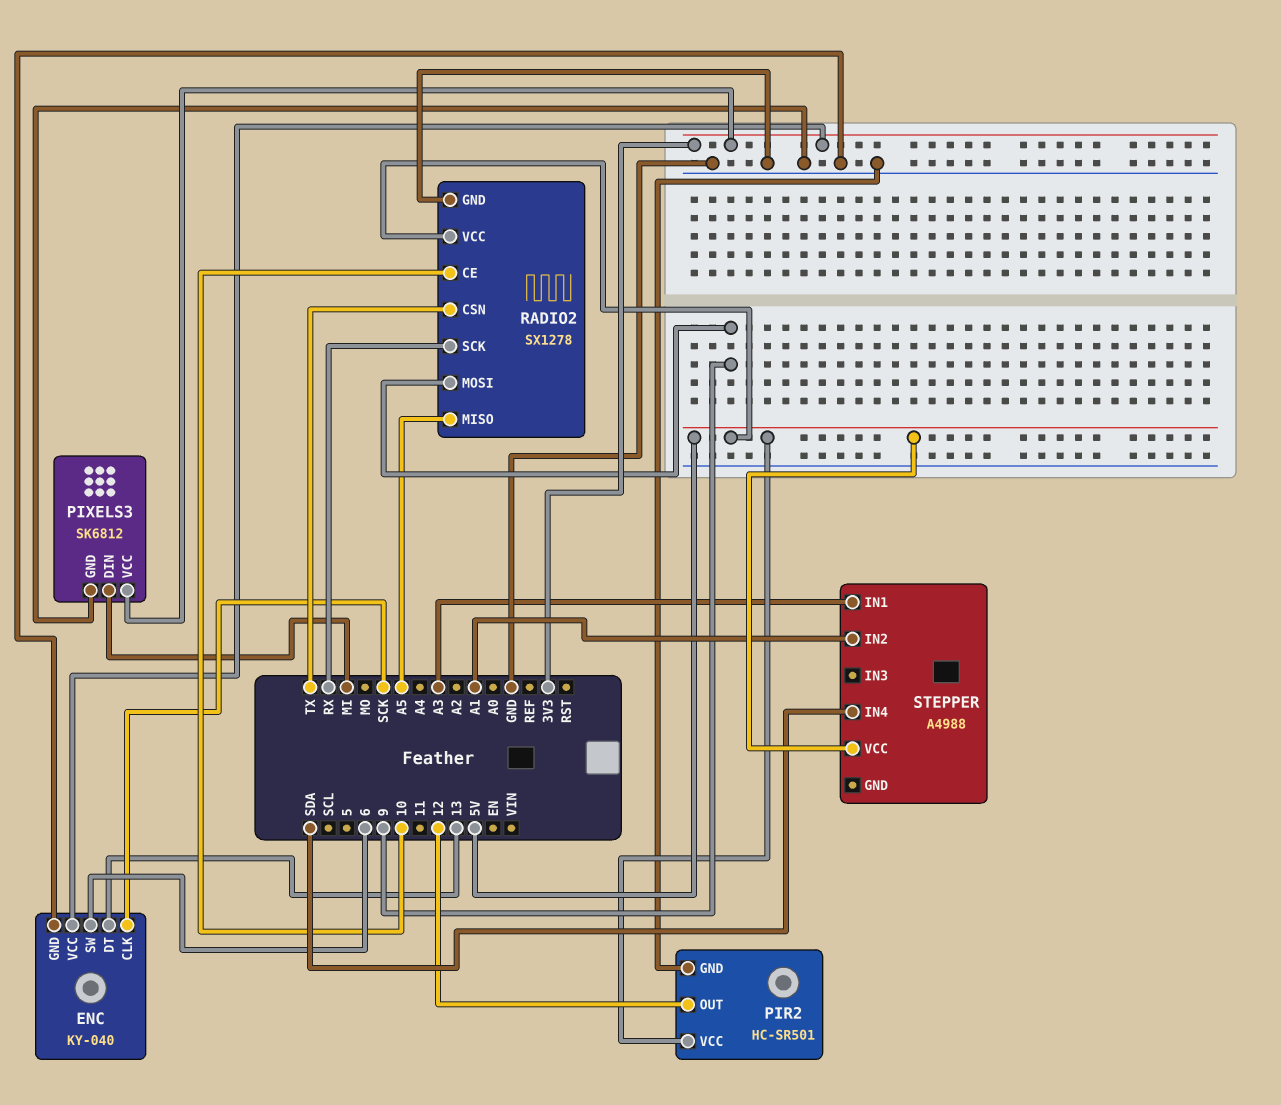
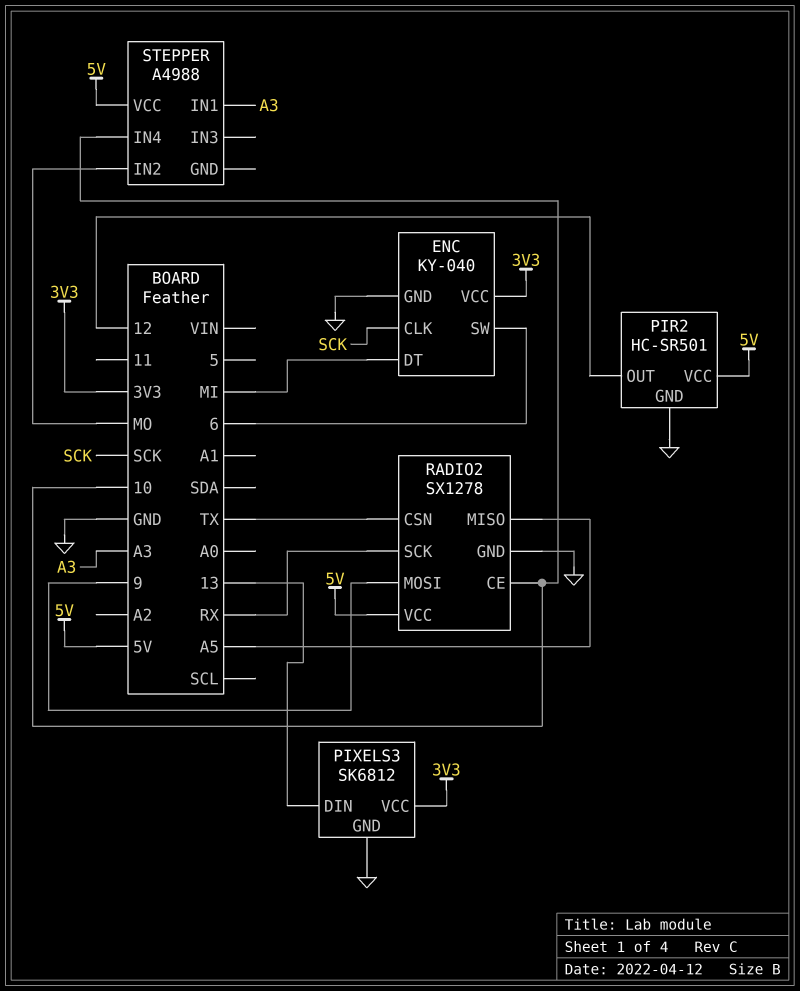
ENC pin DT: 13 -> MI
PIXELS3 pin DIN: MI -> 13
STEPPER pin IN2: A1 -> MO
STEPPER pin IN4: SDA -> 10

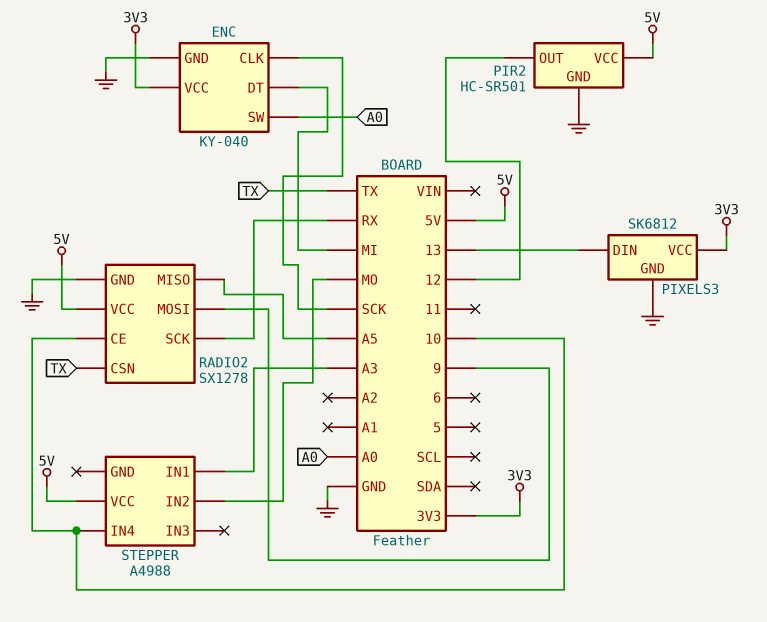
ENC pin SW: 6 -> A0

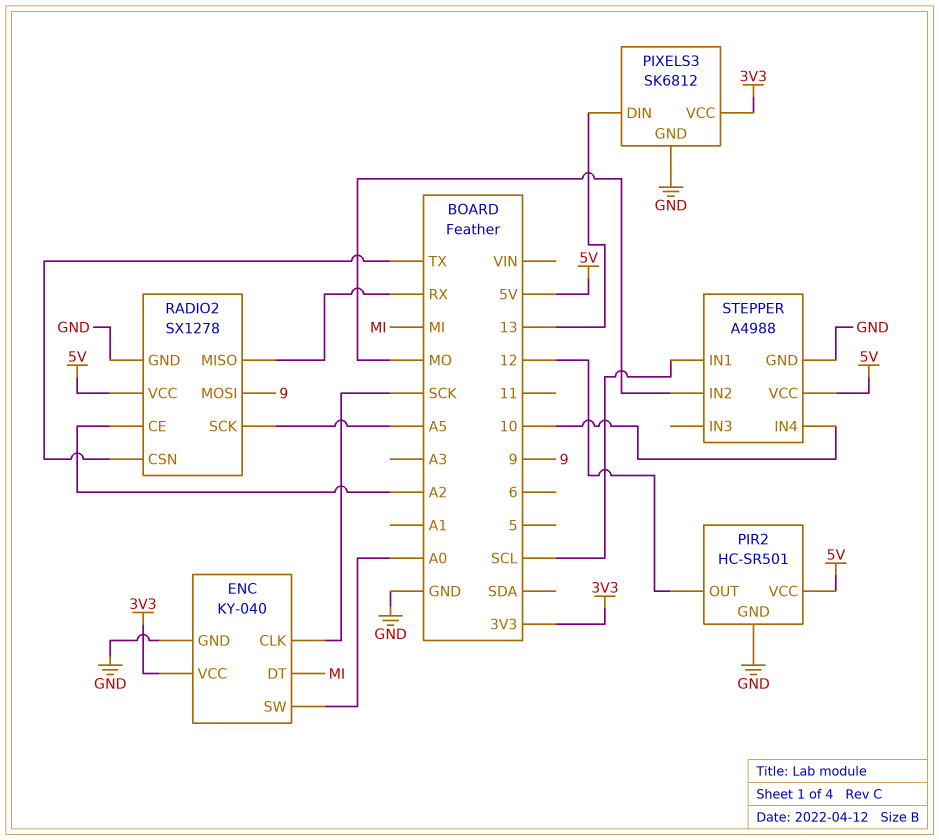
RADIO2 pin CE: 10 -> A2
RADIO2 pin MISO: A5 -> RX
RADIO2 pin SCK: RX -> A5
STEPPER pin GND: none -> GND
STEPPER pin IN1: A3 -> SCL

